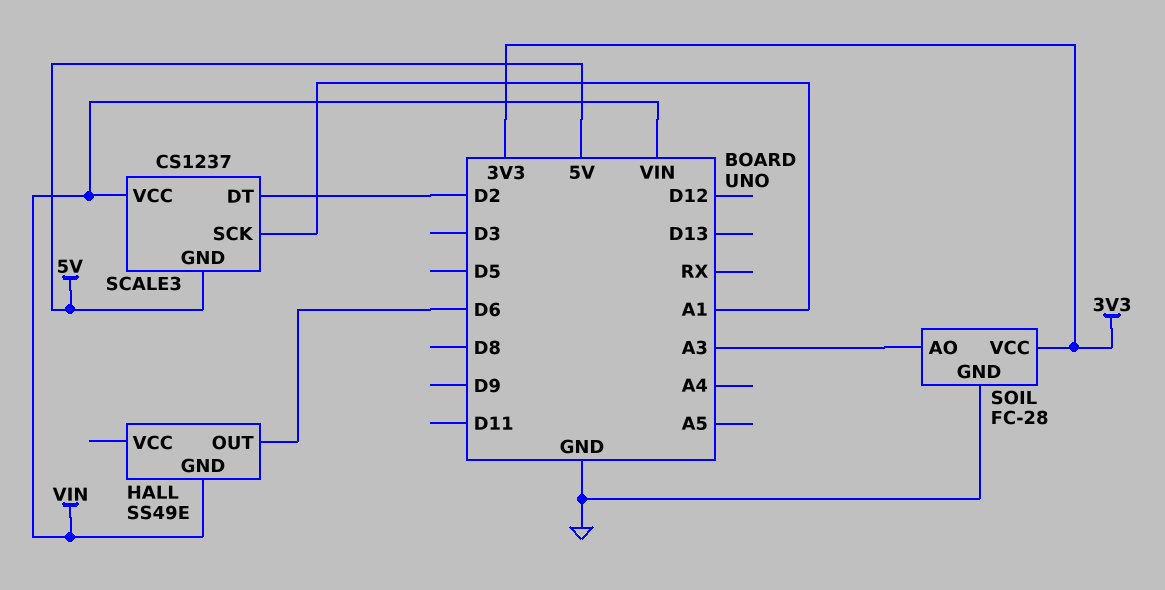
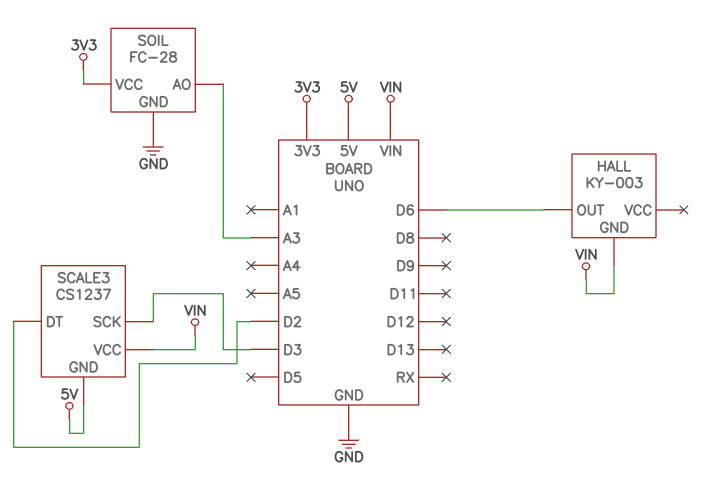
HALL: SS49E -> KY-003
SCALE3 pin SCK: A1 -> D3

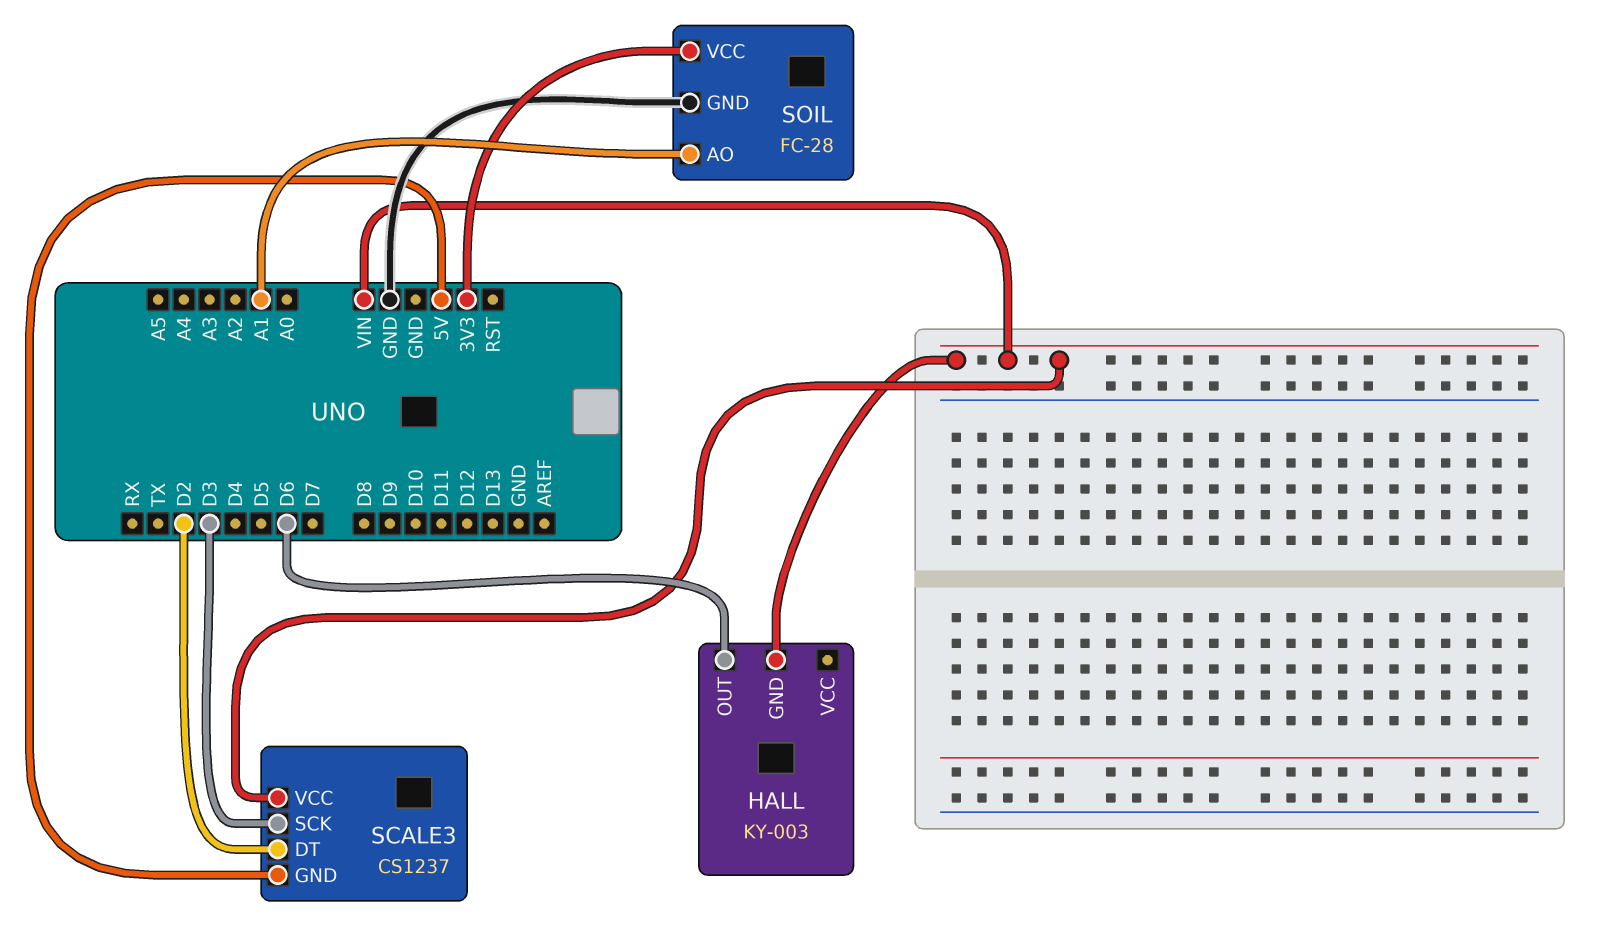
SOIL pin AO: A3 -> A1

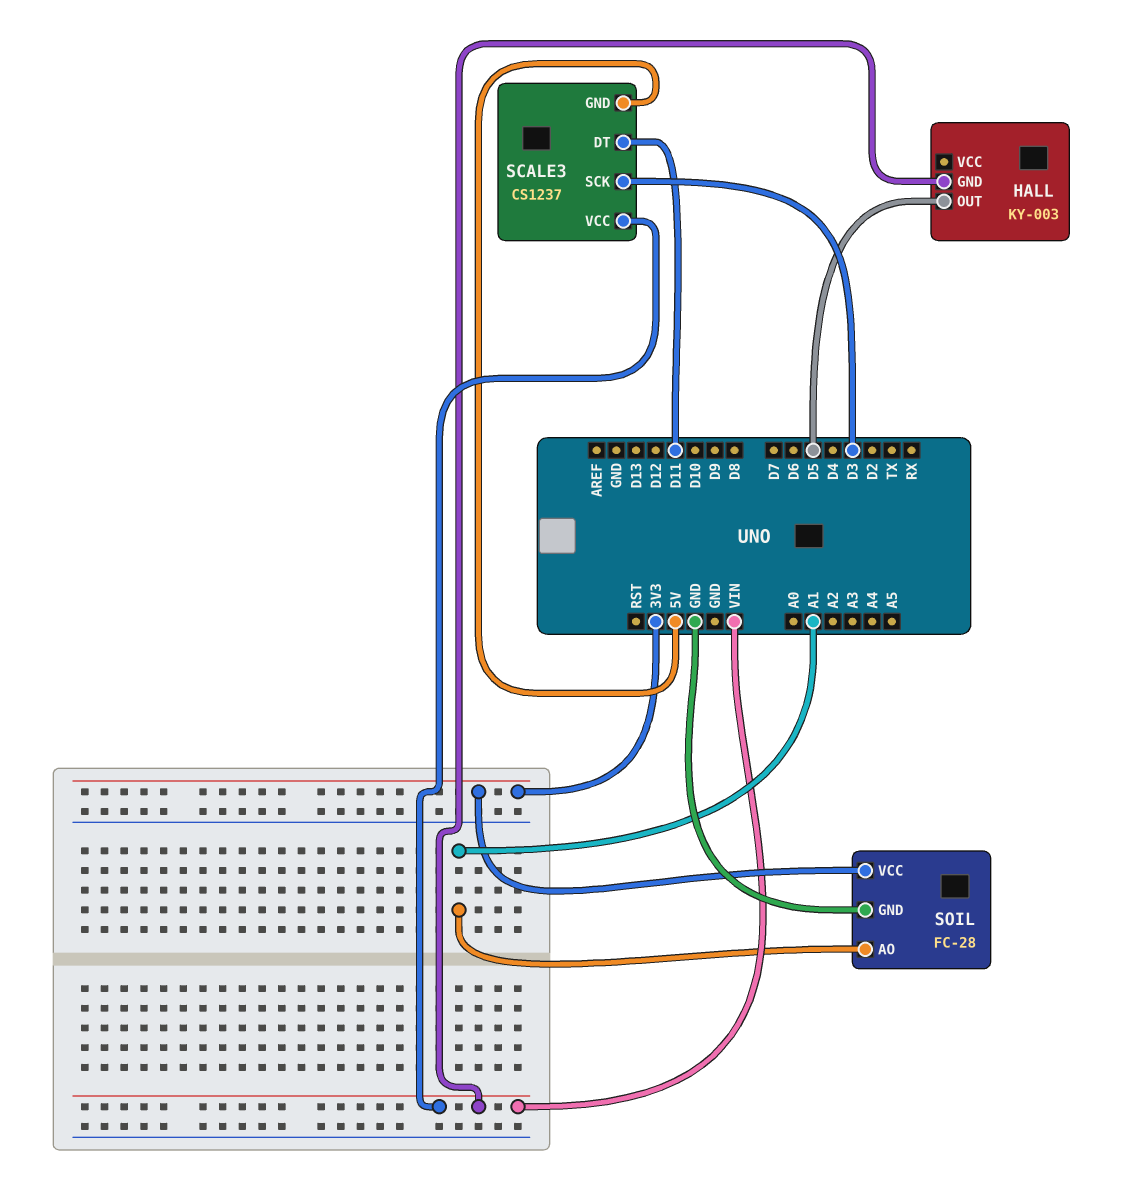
HALL pin OUT: D6 -> D5
SCALE3 pin DT: D2 -> D11

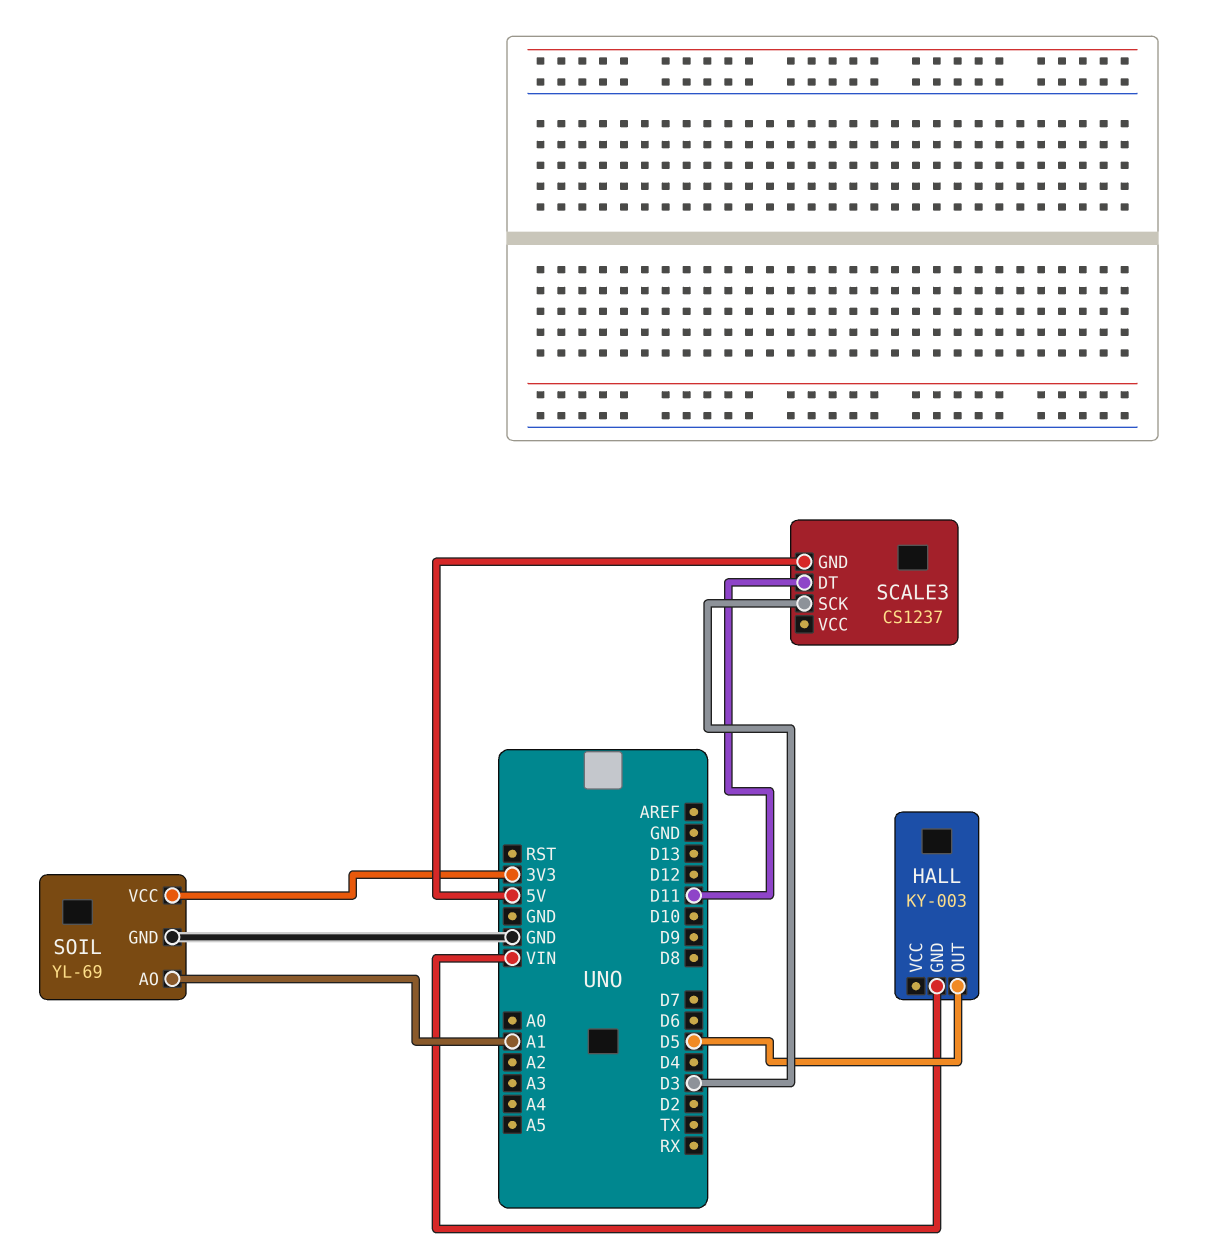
SCALE3 pin VCC: VIN -> none
SOIL: FC-28 -> YL-69

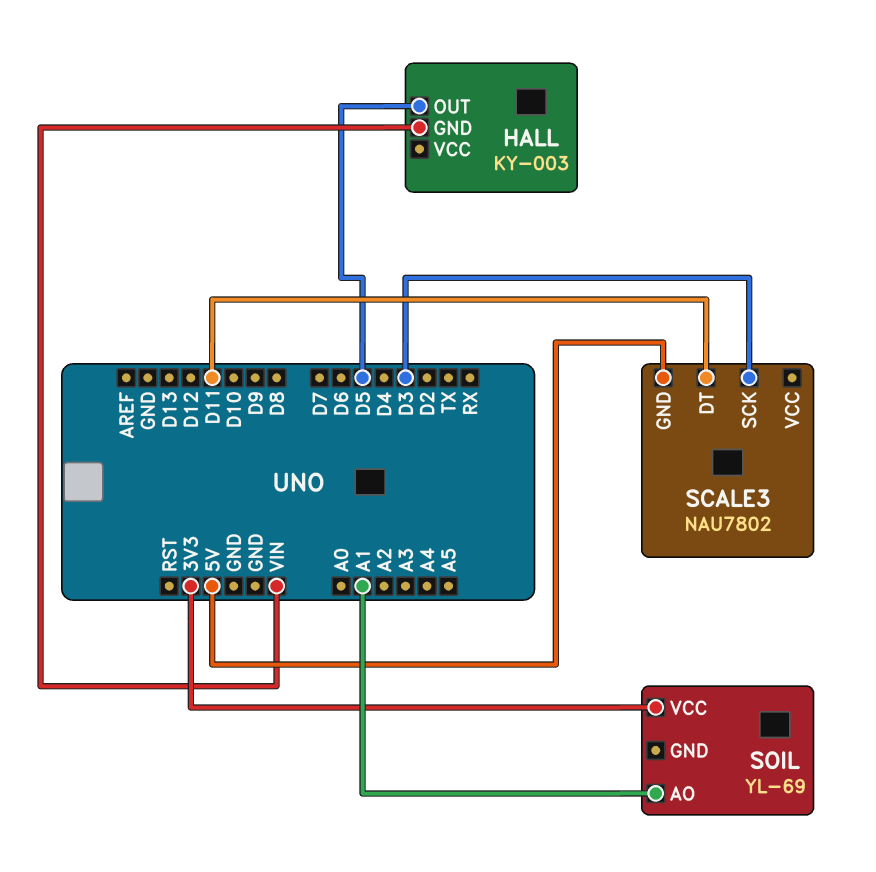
SCALE3: CS1237 -> NAU7802
SOIL pin GND: GND -> none

